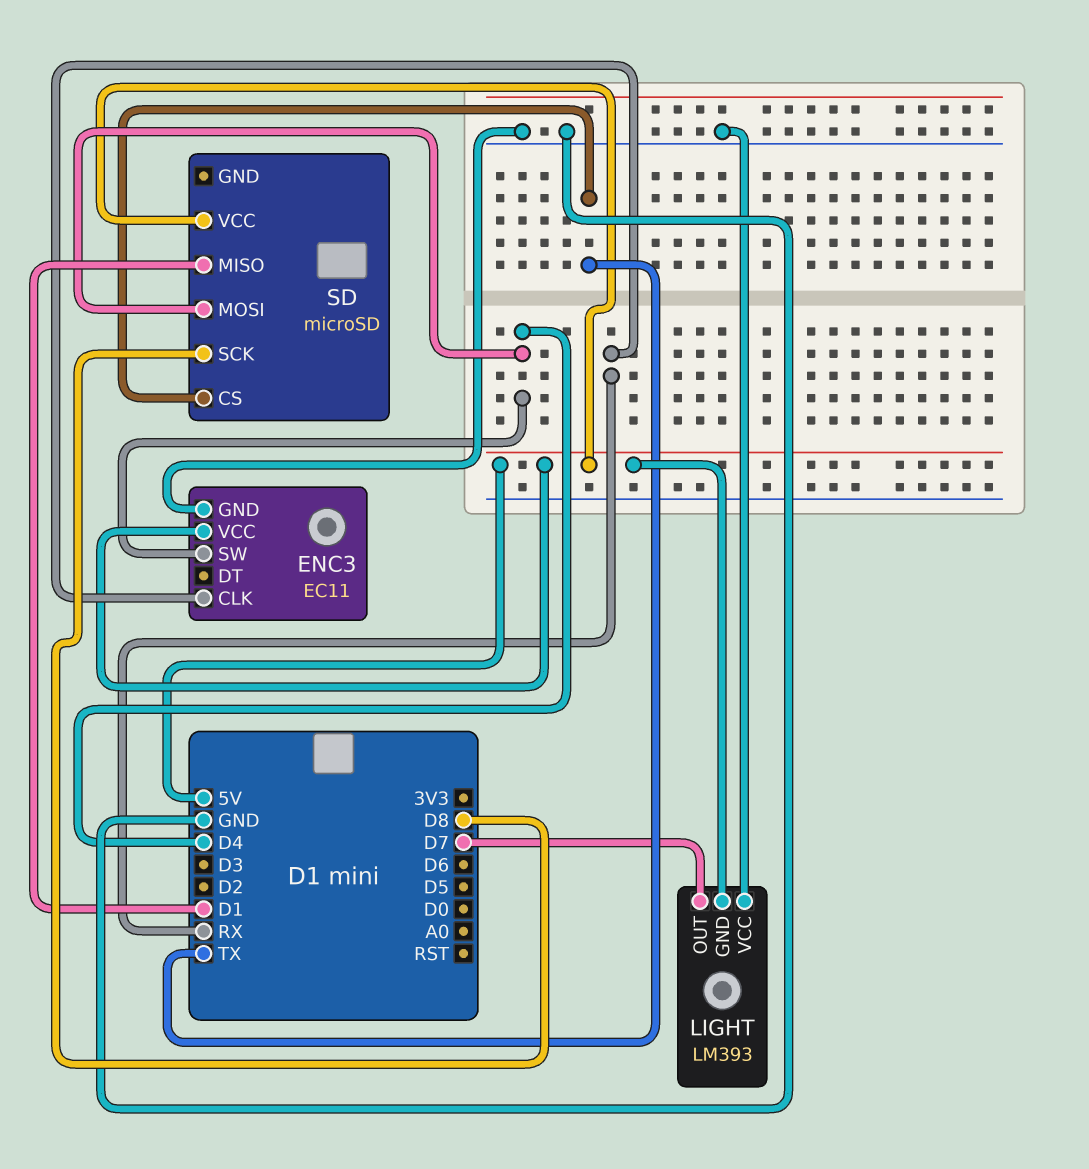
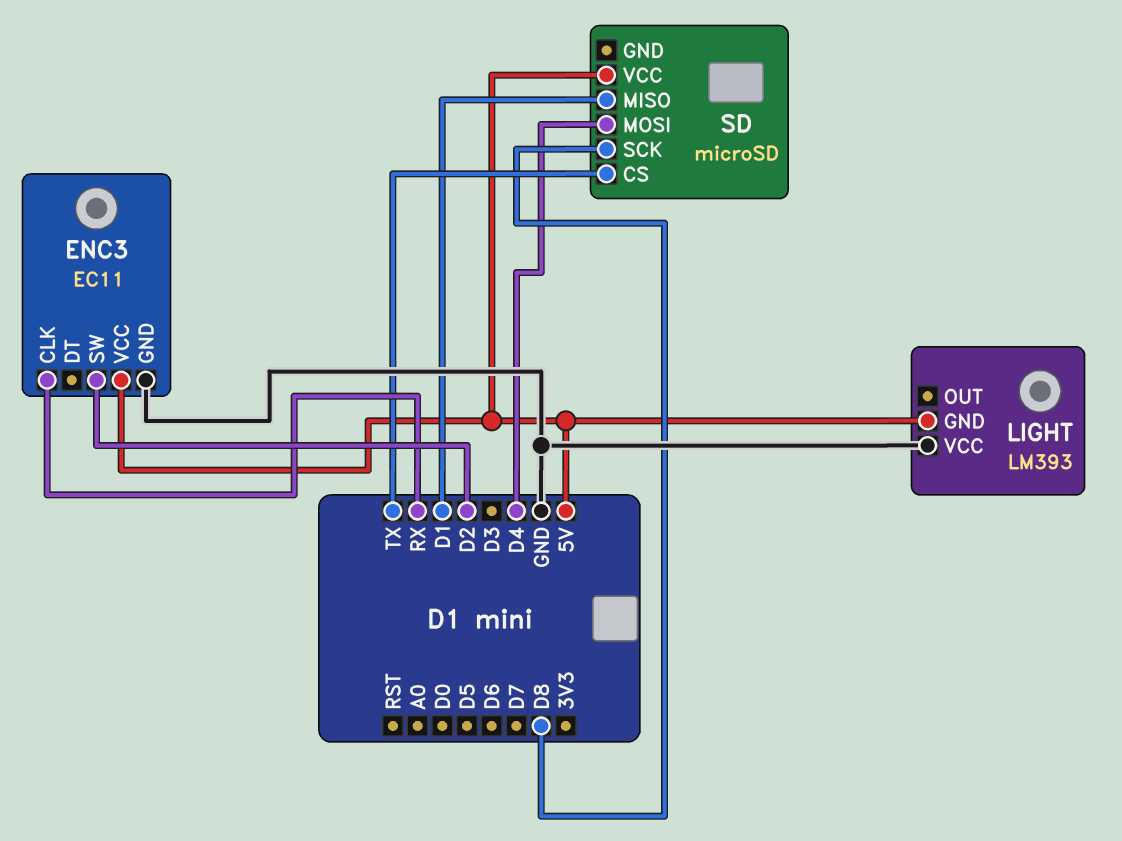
ENC3 pin SW: D4 -> D2
LIGHT pin OUT: D7 -> none

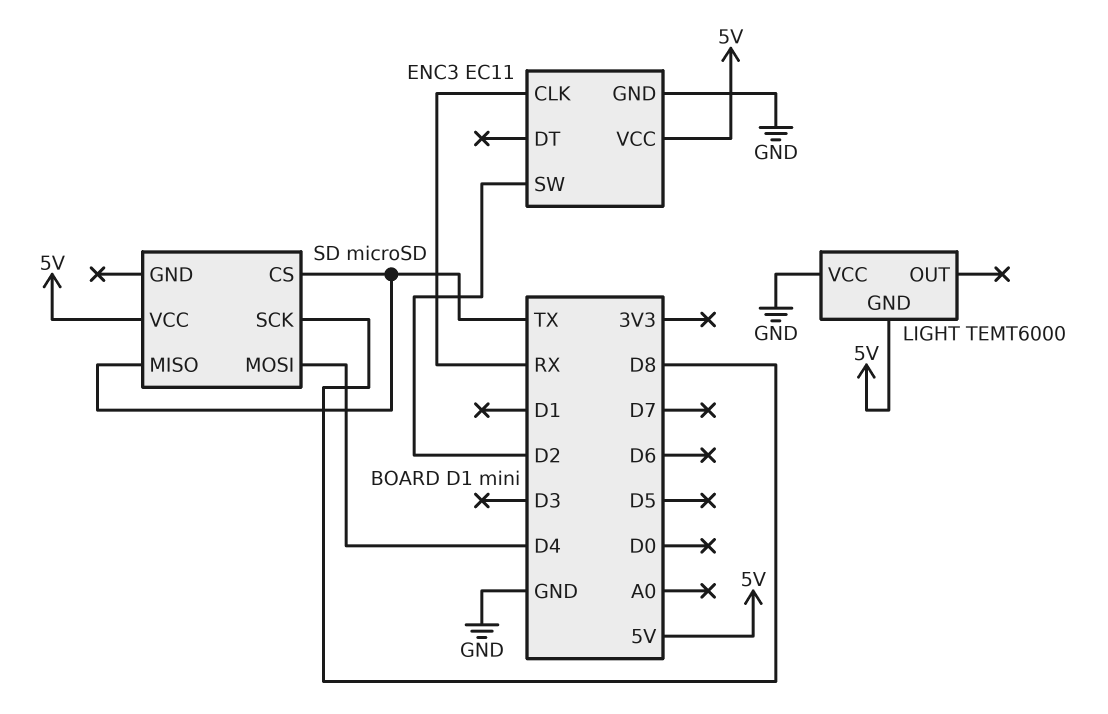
LIGHT: LM393 -> TEMT6000
SD pin MISO: D1 -> TX

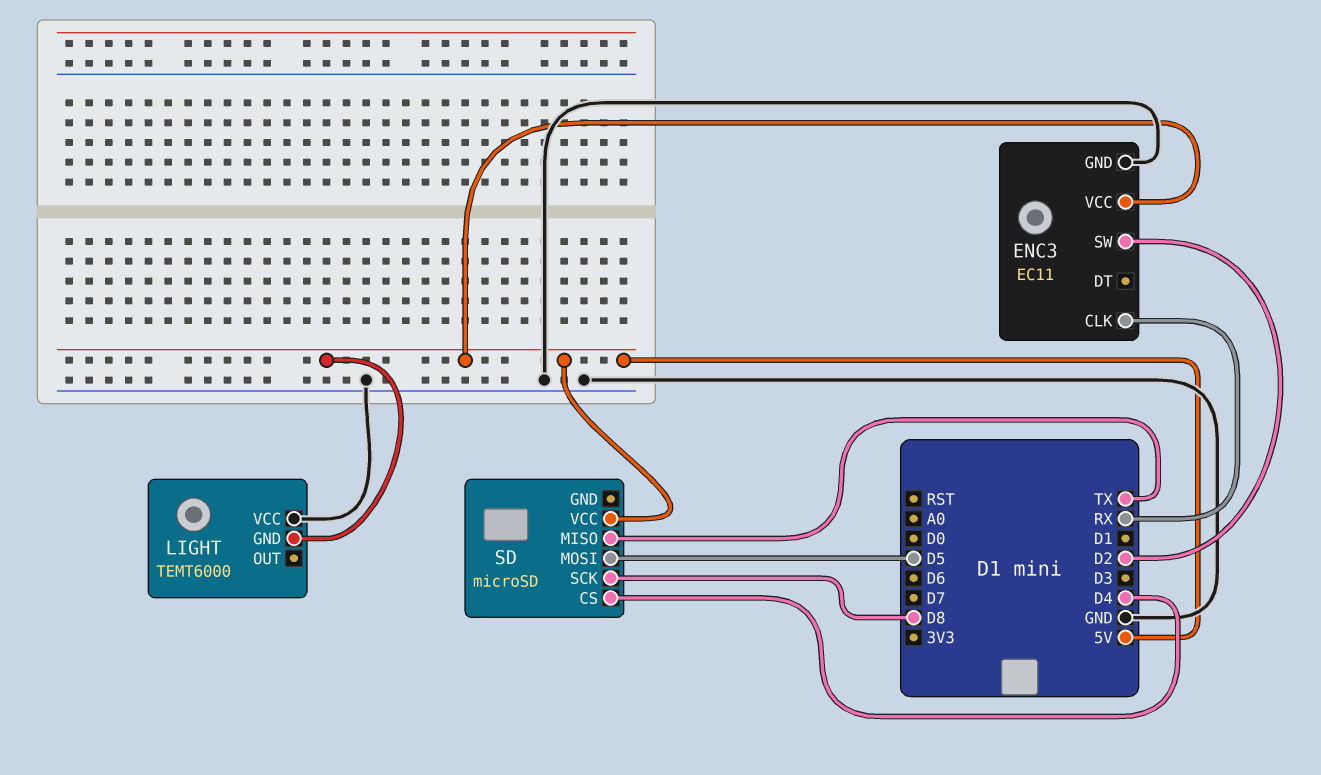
SD pin CS: TX -> D4
SD pin MOSI: D4 -> D5

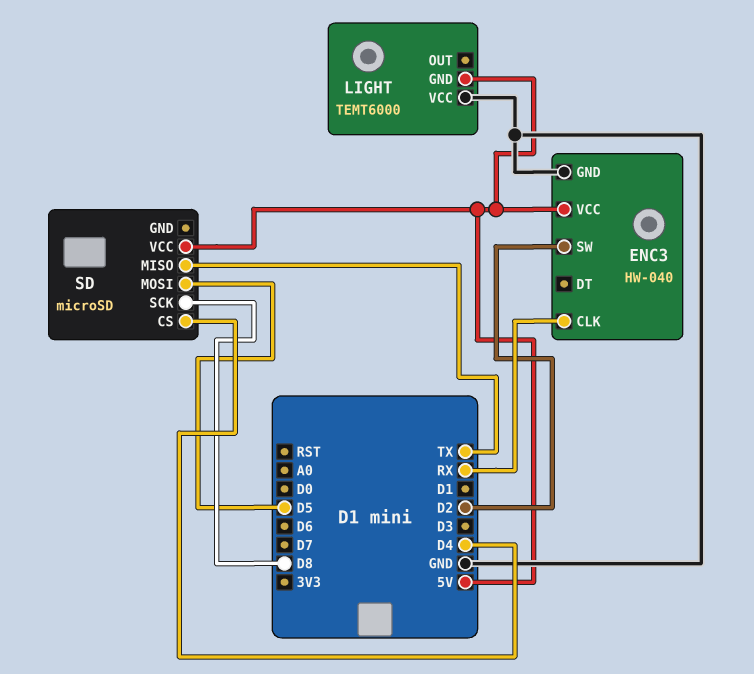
ENC3: EC11 -> HW-040

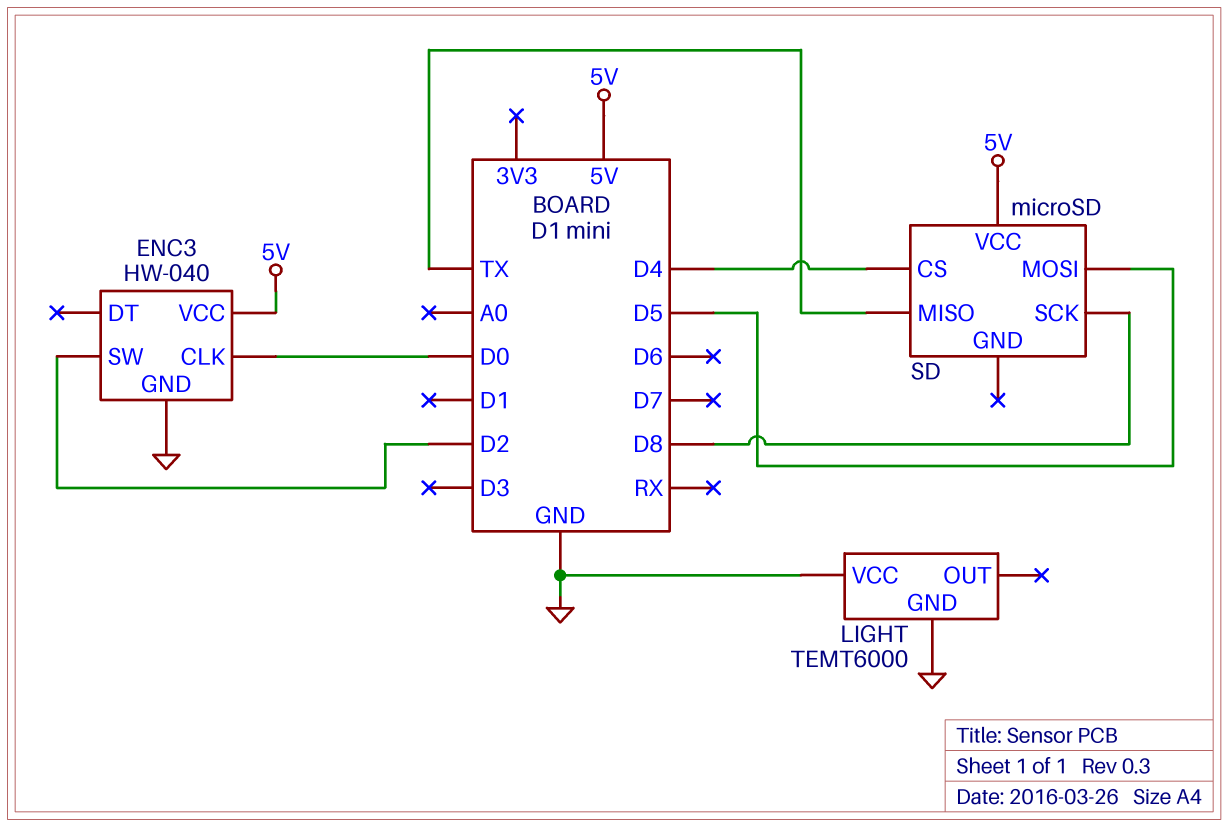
ENC3 pin CLK: RX -> D0
LIGHT pin GND: 5V -> GND

